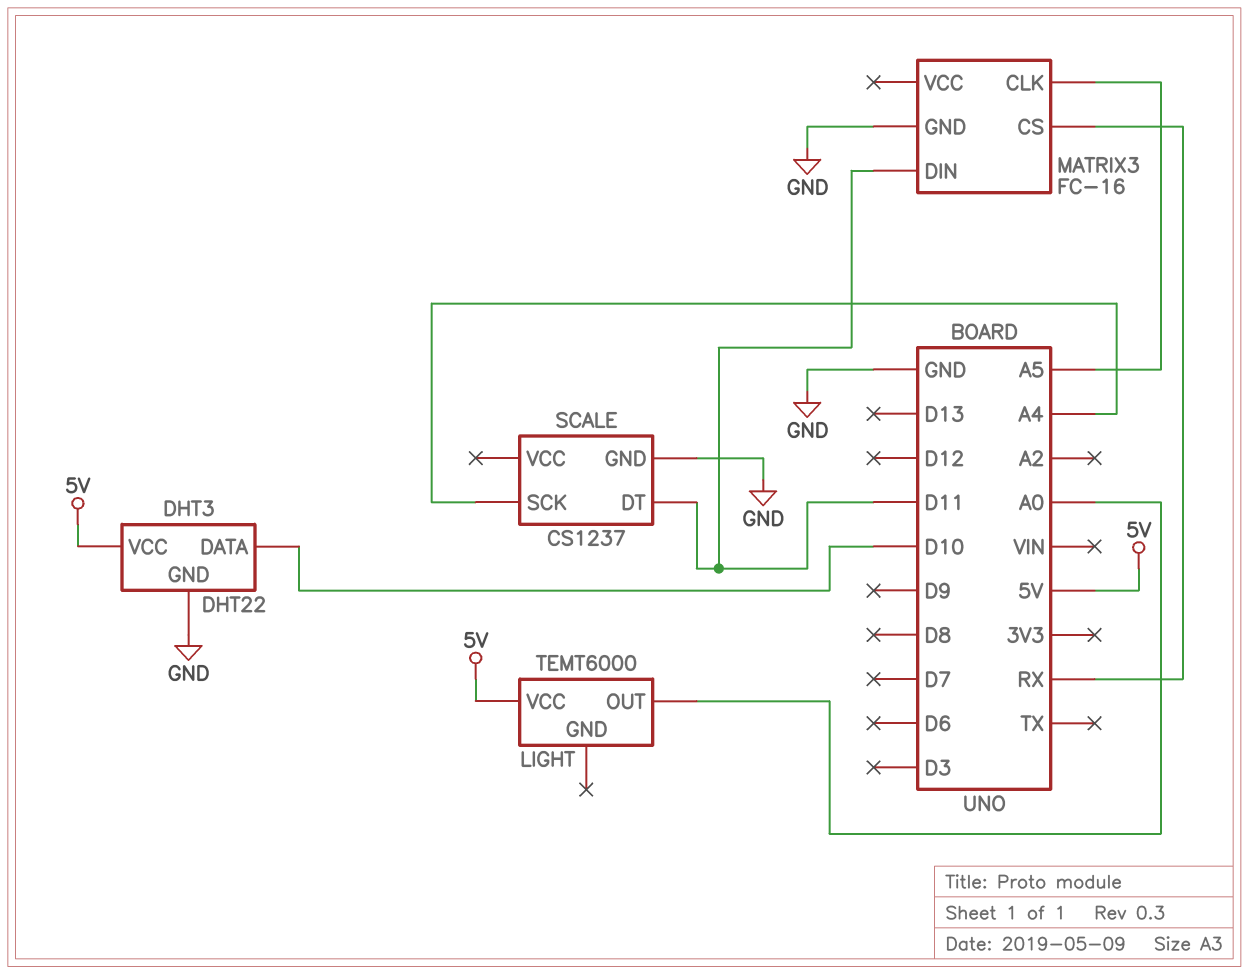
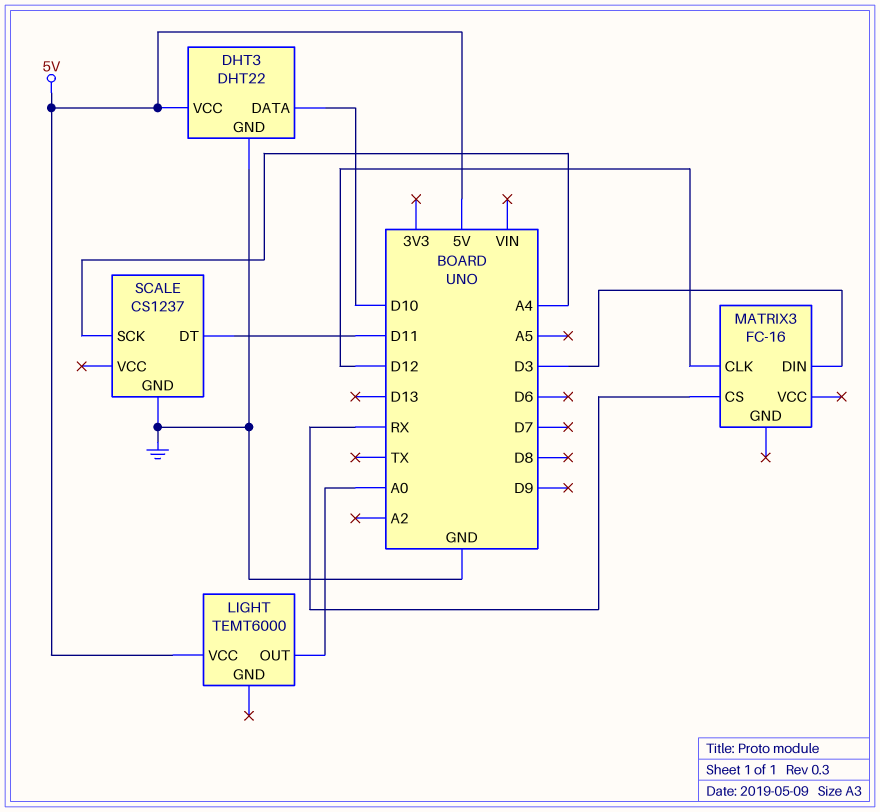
MATRIX3 pin CLK: A5 -> D12
MATRIX3 pin DIN: D11 -> D3
MATRIX3 pin GND: GND -> none

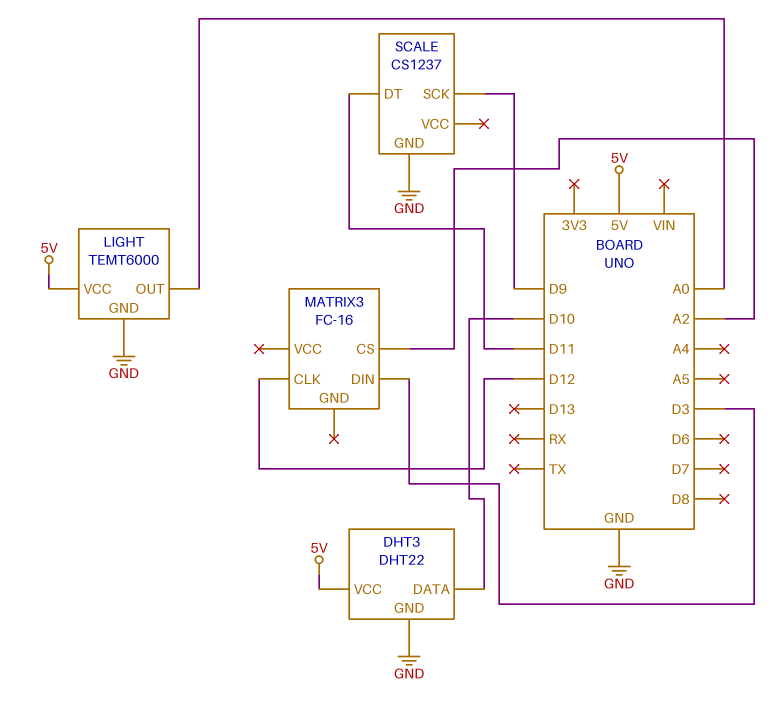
LIGHT pin GND: none -> GND
MATRIX3 pin CS: RX -> A2
SCALE pin SCK: A4 -> D9

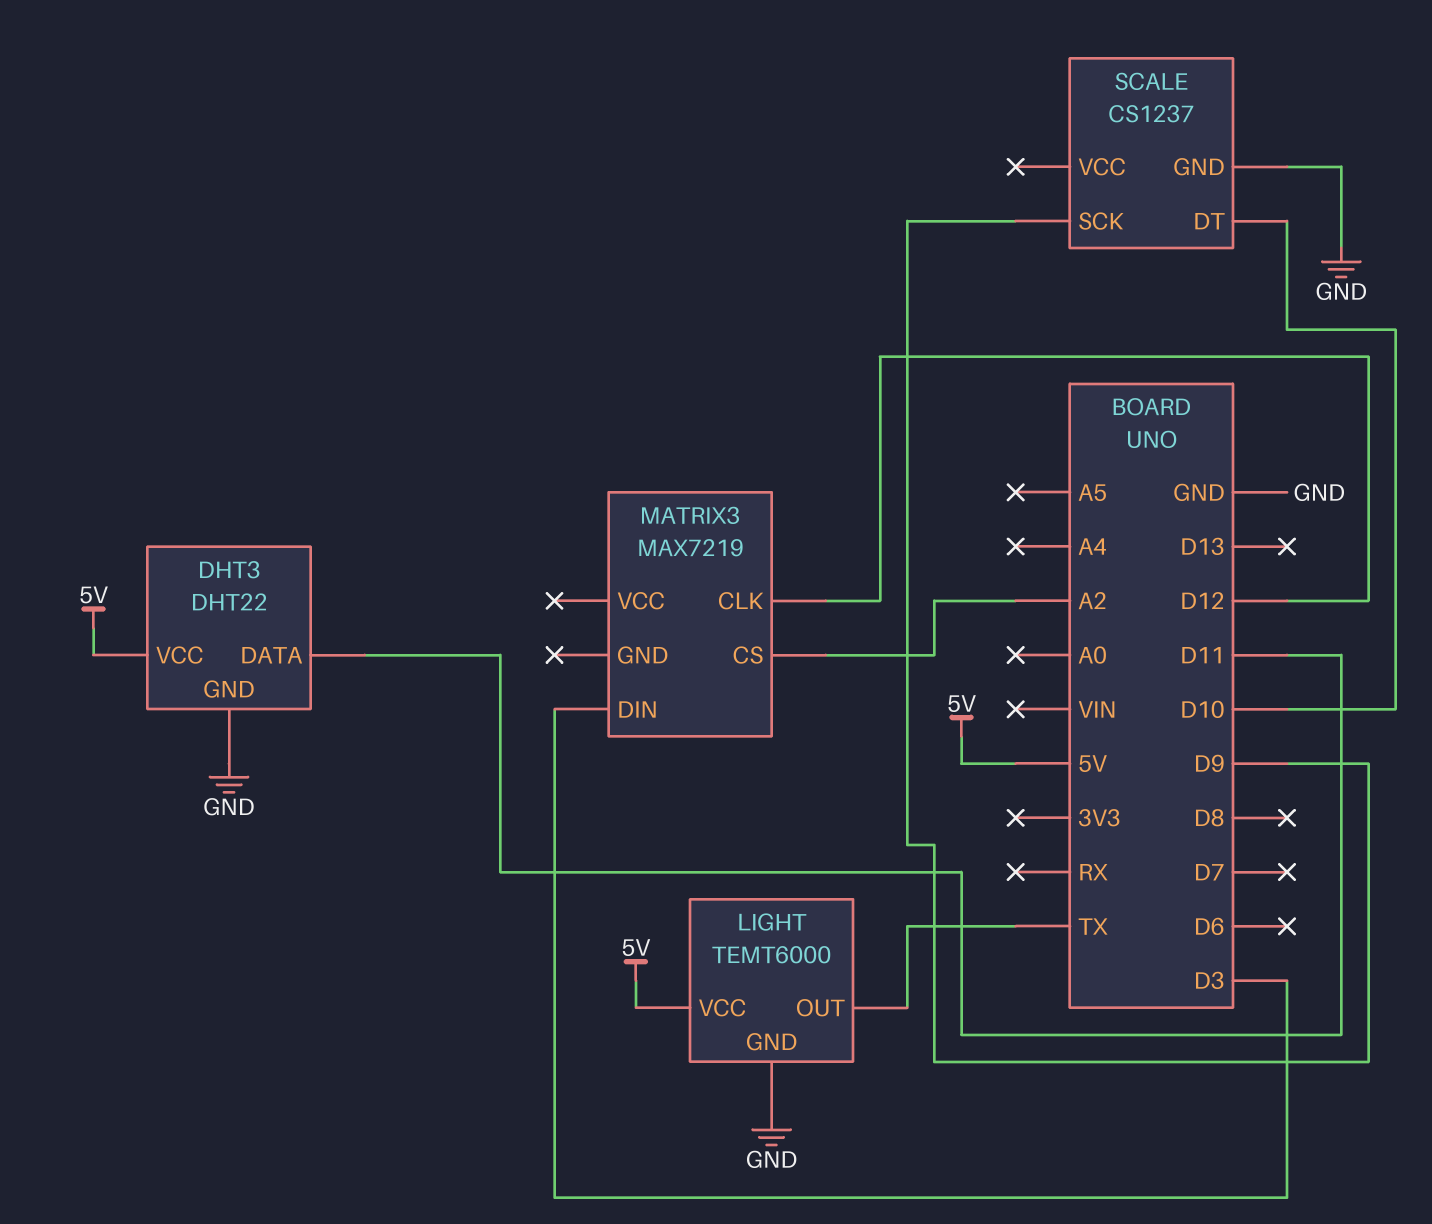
DHT3 pin DATA: D10 -> D11
LIGHT pin OUT: A0 -> TX
MATRIX3: FC-16 -> MAX7219
SCALE pin DT: D11 -> D10

